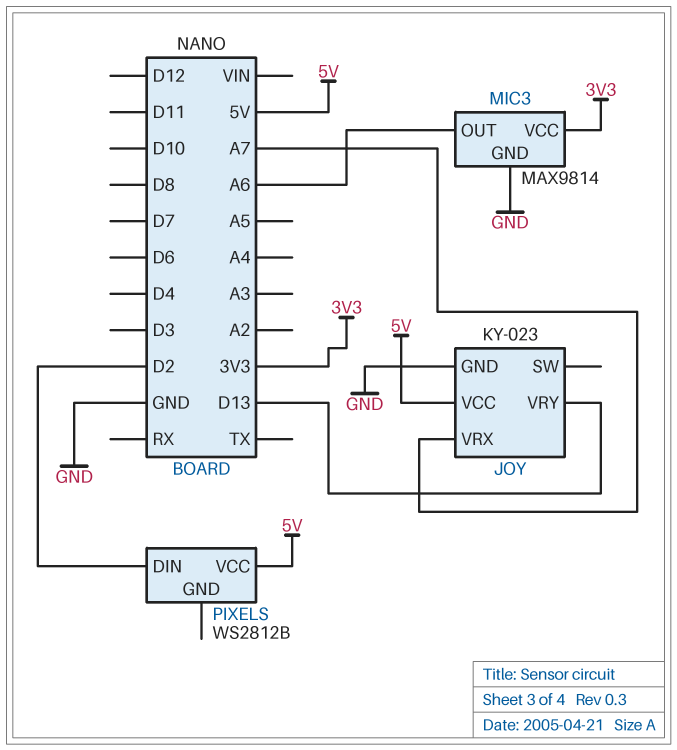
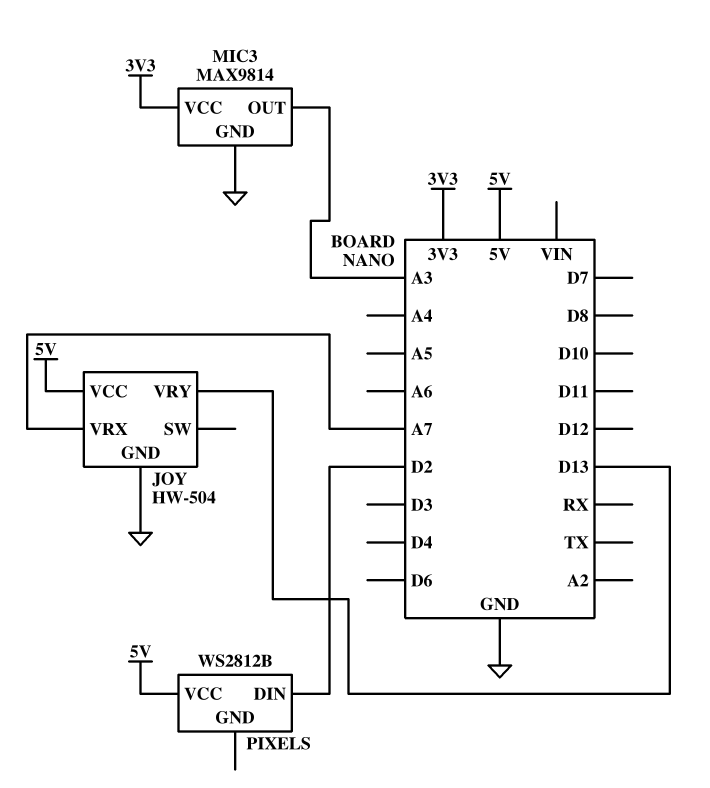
JOY: KY-023 -> HW-504
MIC3 pin OUT: A6 -> A3

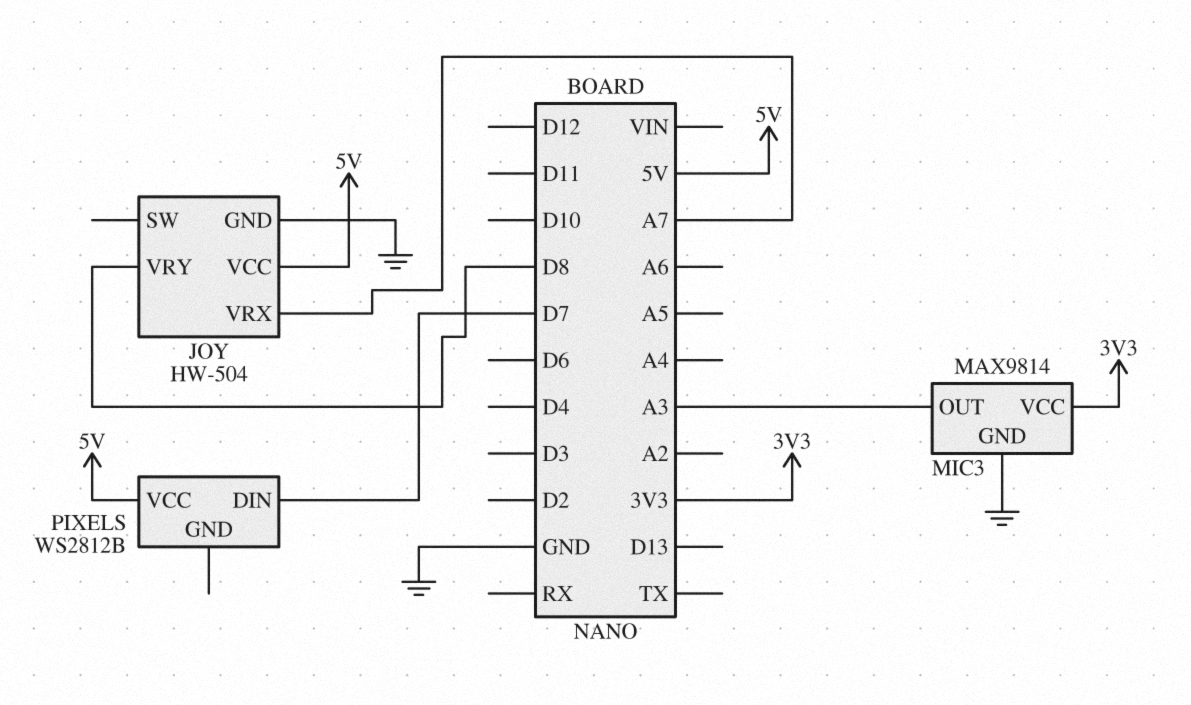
JOY pin VRY: D13 -> D8
PIXELS pin DIN: D2 -> D7

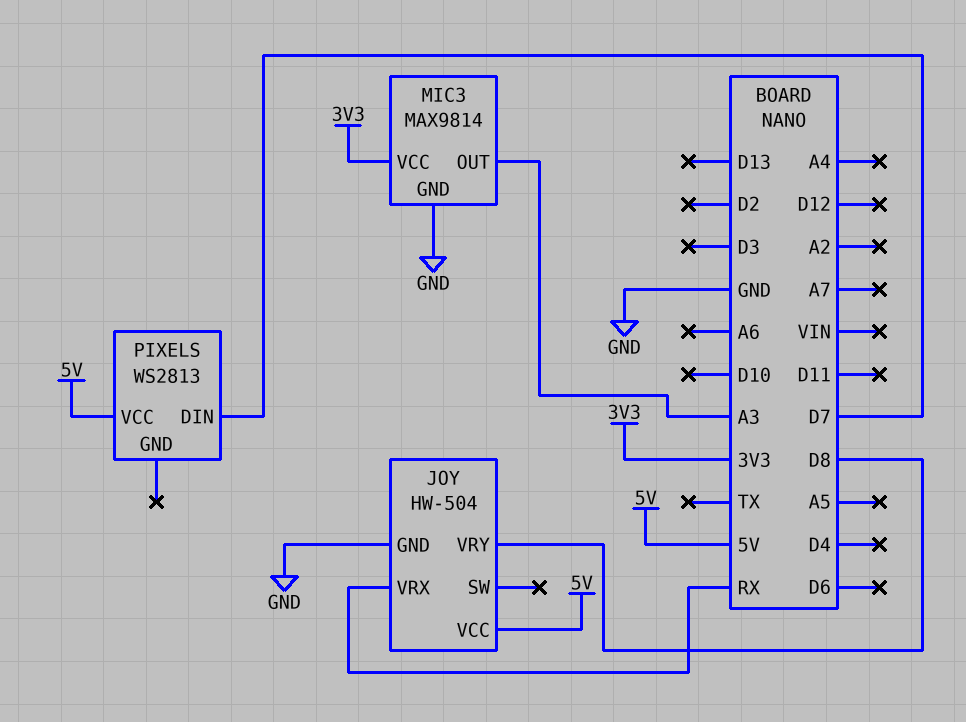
JOY pin VRX: A7 -> RX
PIXELS: WS2812B -> WS2813

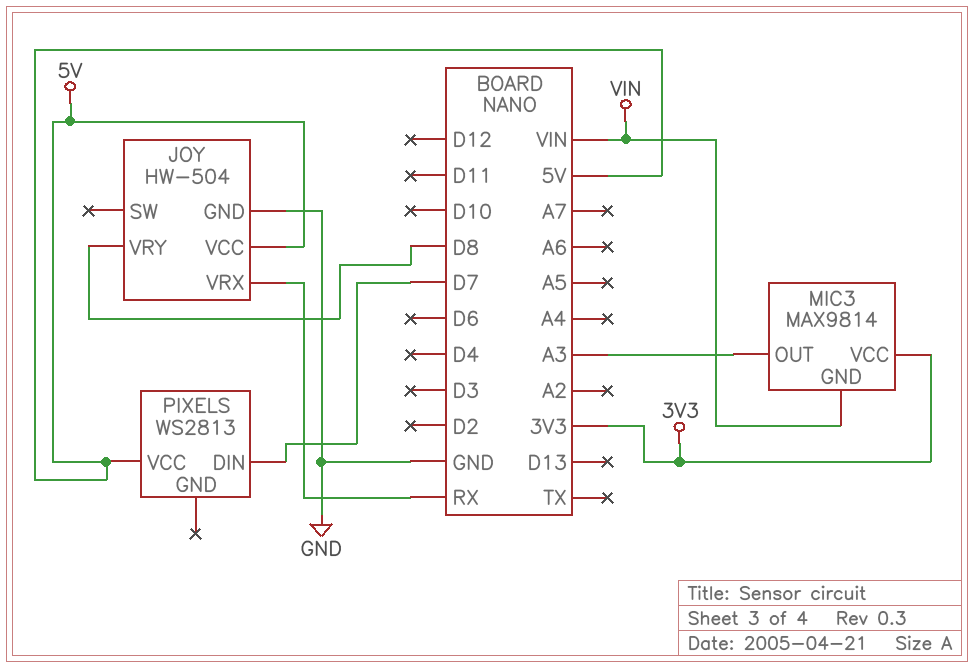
MIC3 pin GND: GND -> VIN

